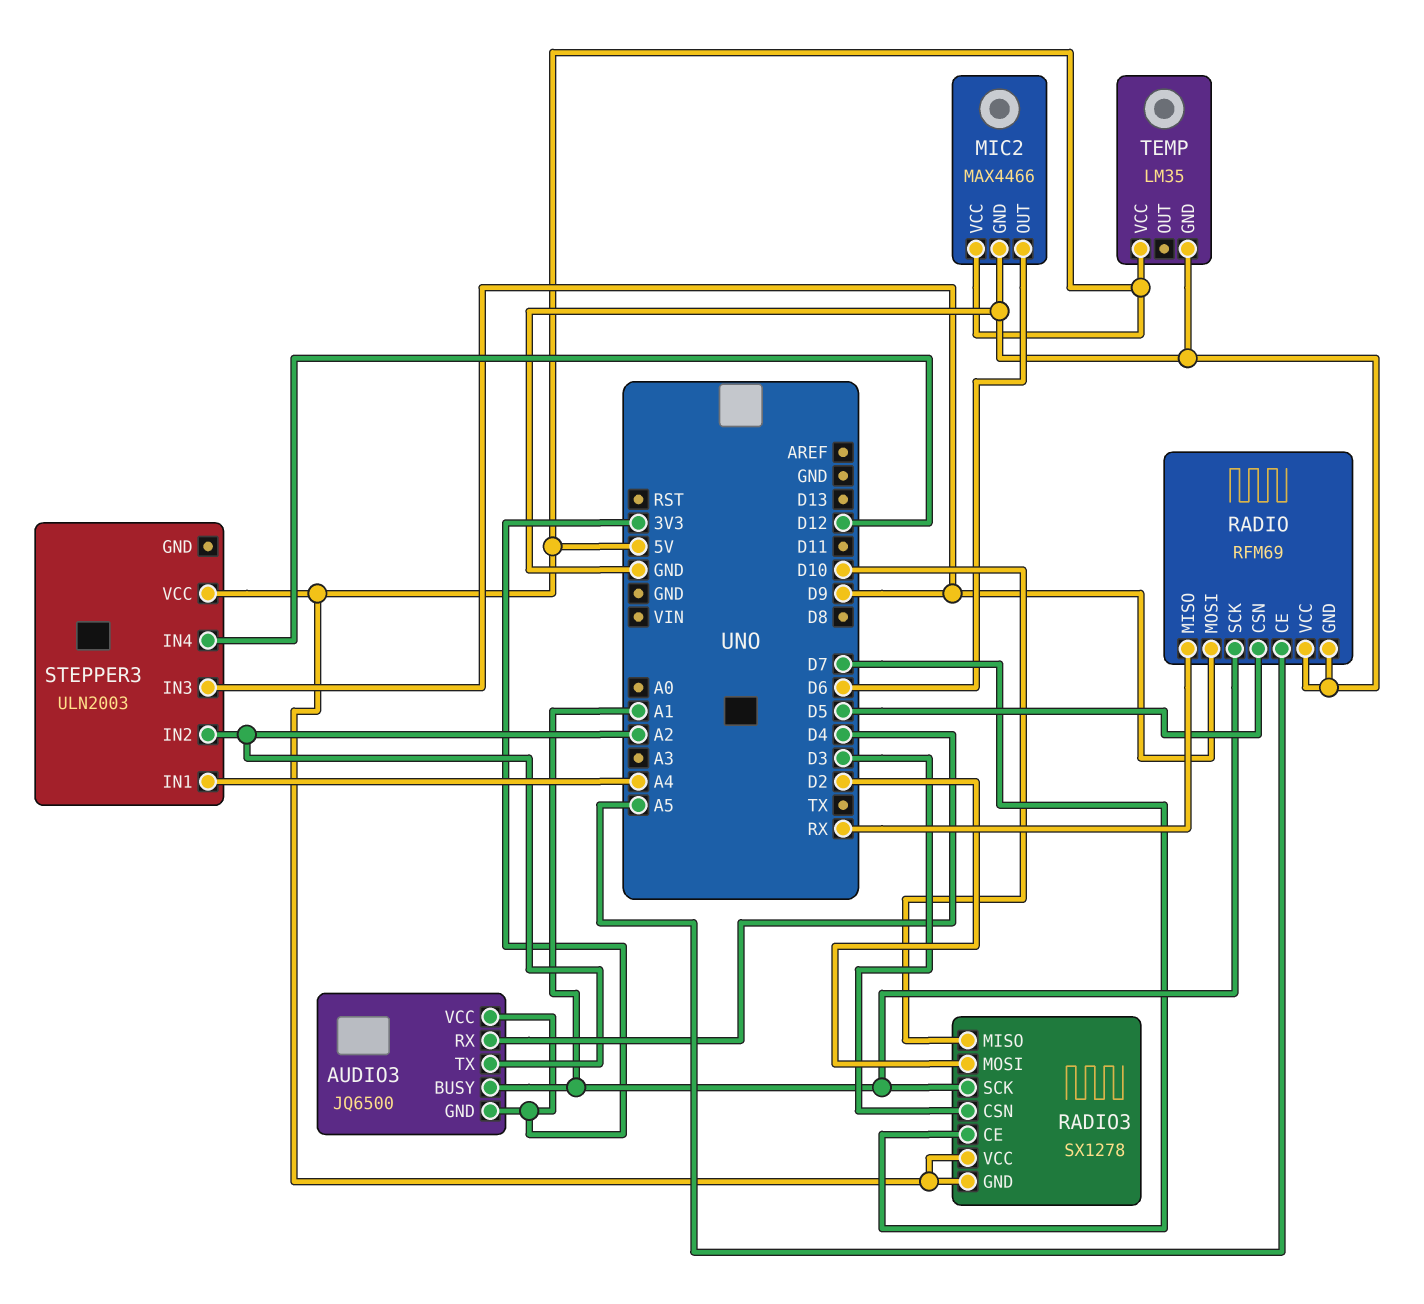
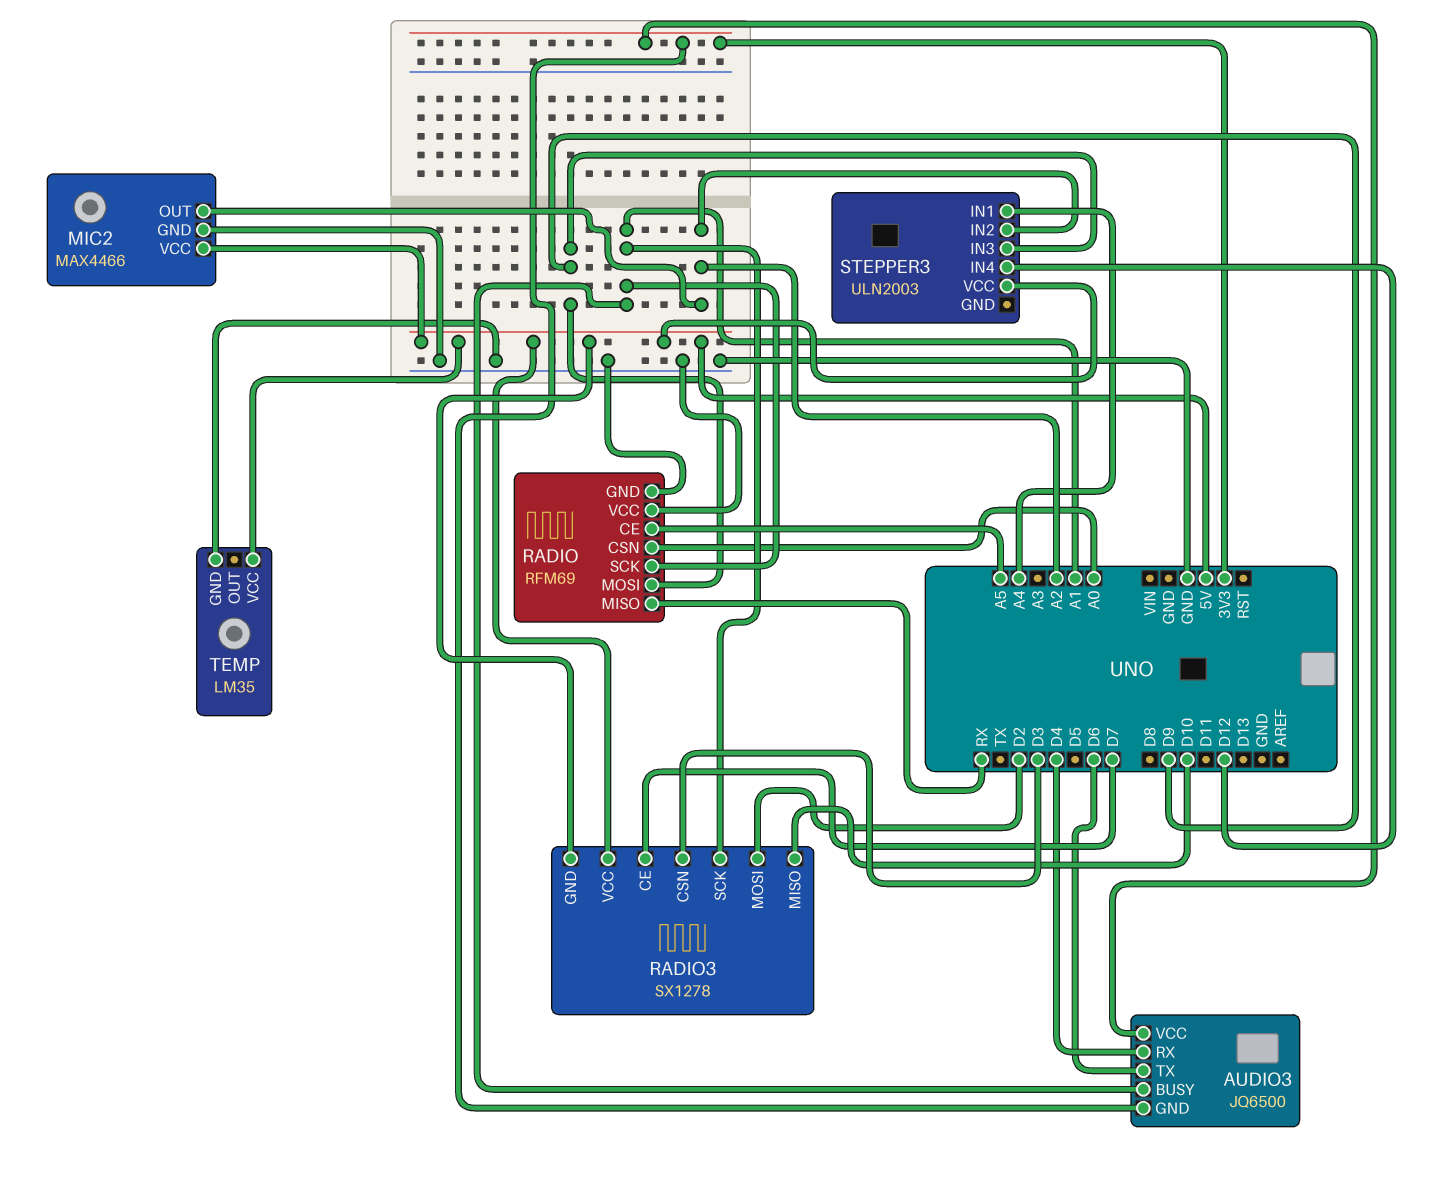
AUDIO3 pin TX: A2 -> D6
MIC2 pin OUT: D6 -> A2
RADIO pin CSN: D5 -> A0

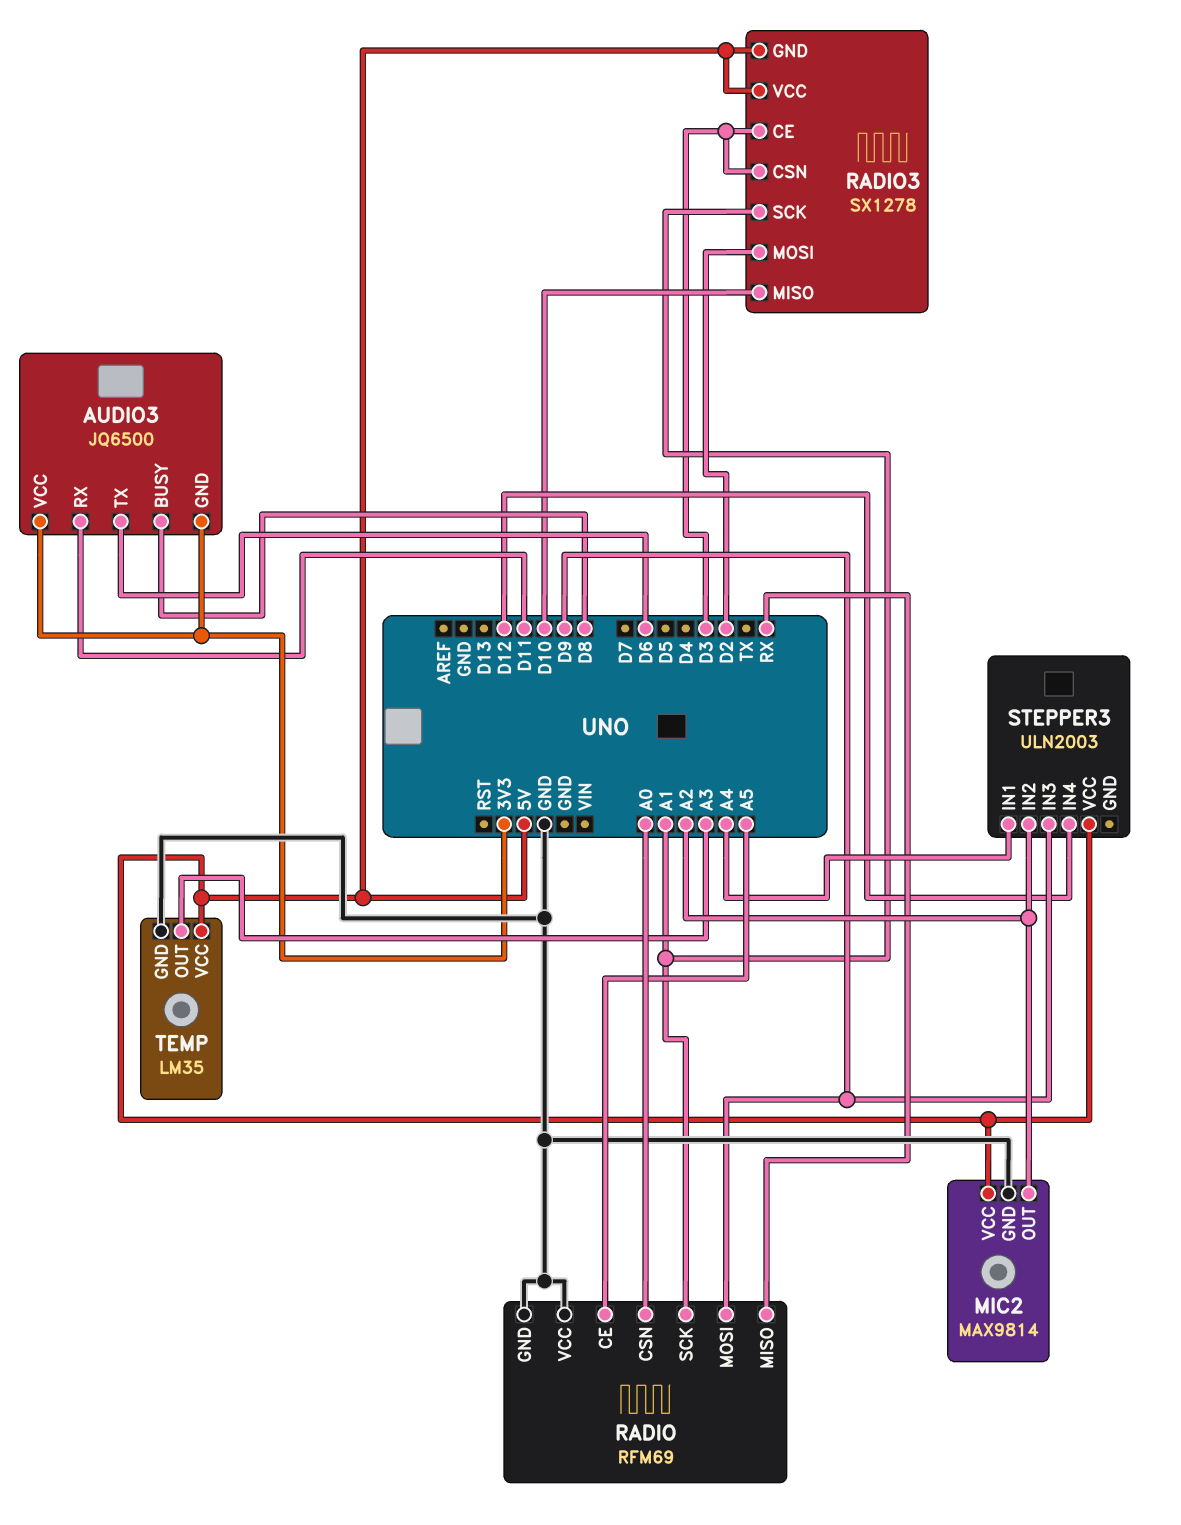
AUDIO3 pin BUSY: A1 -> D8
AUDIO3 pin RX: D4 -> D11
MIC2: MAX4466 -> MAX9814
RADIO3 pin CE: D7 -> D3
TEMP pin OUT: none -> A3

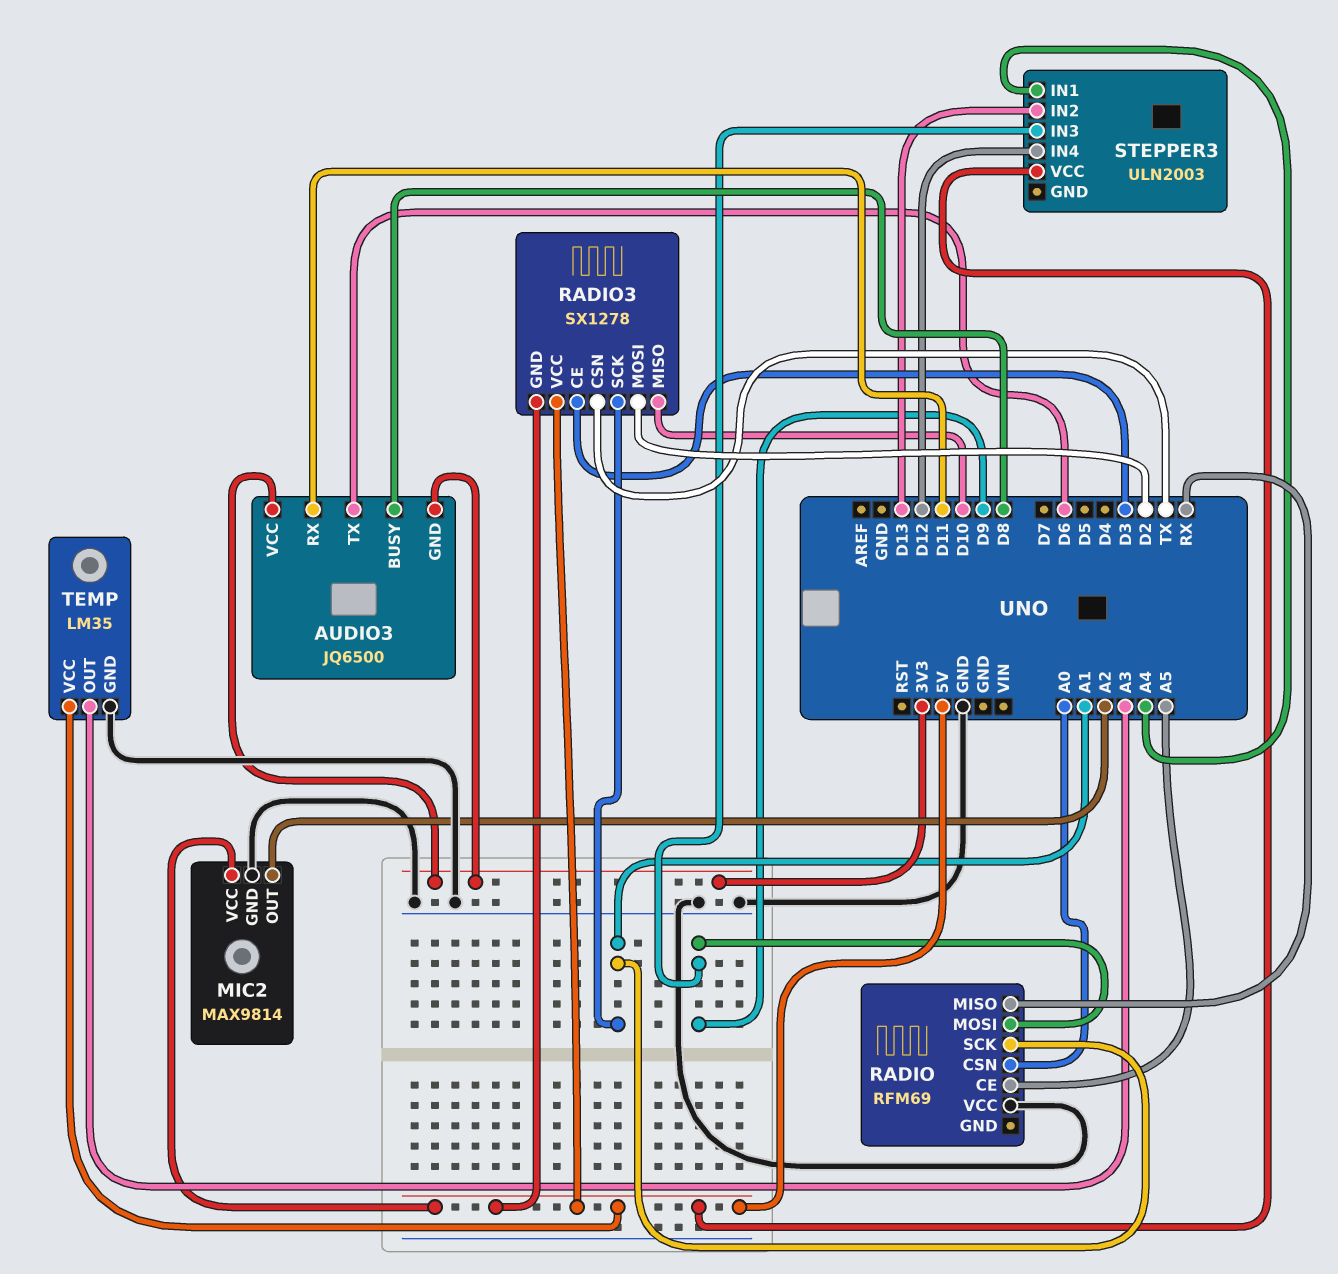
RADIO pin GND: GND -> none
RADIO3 pin CSN: D3 -> TX
STEPPER3 pin IN2: A2 -> D13

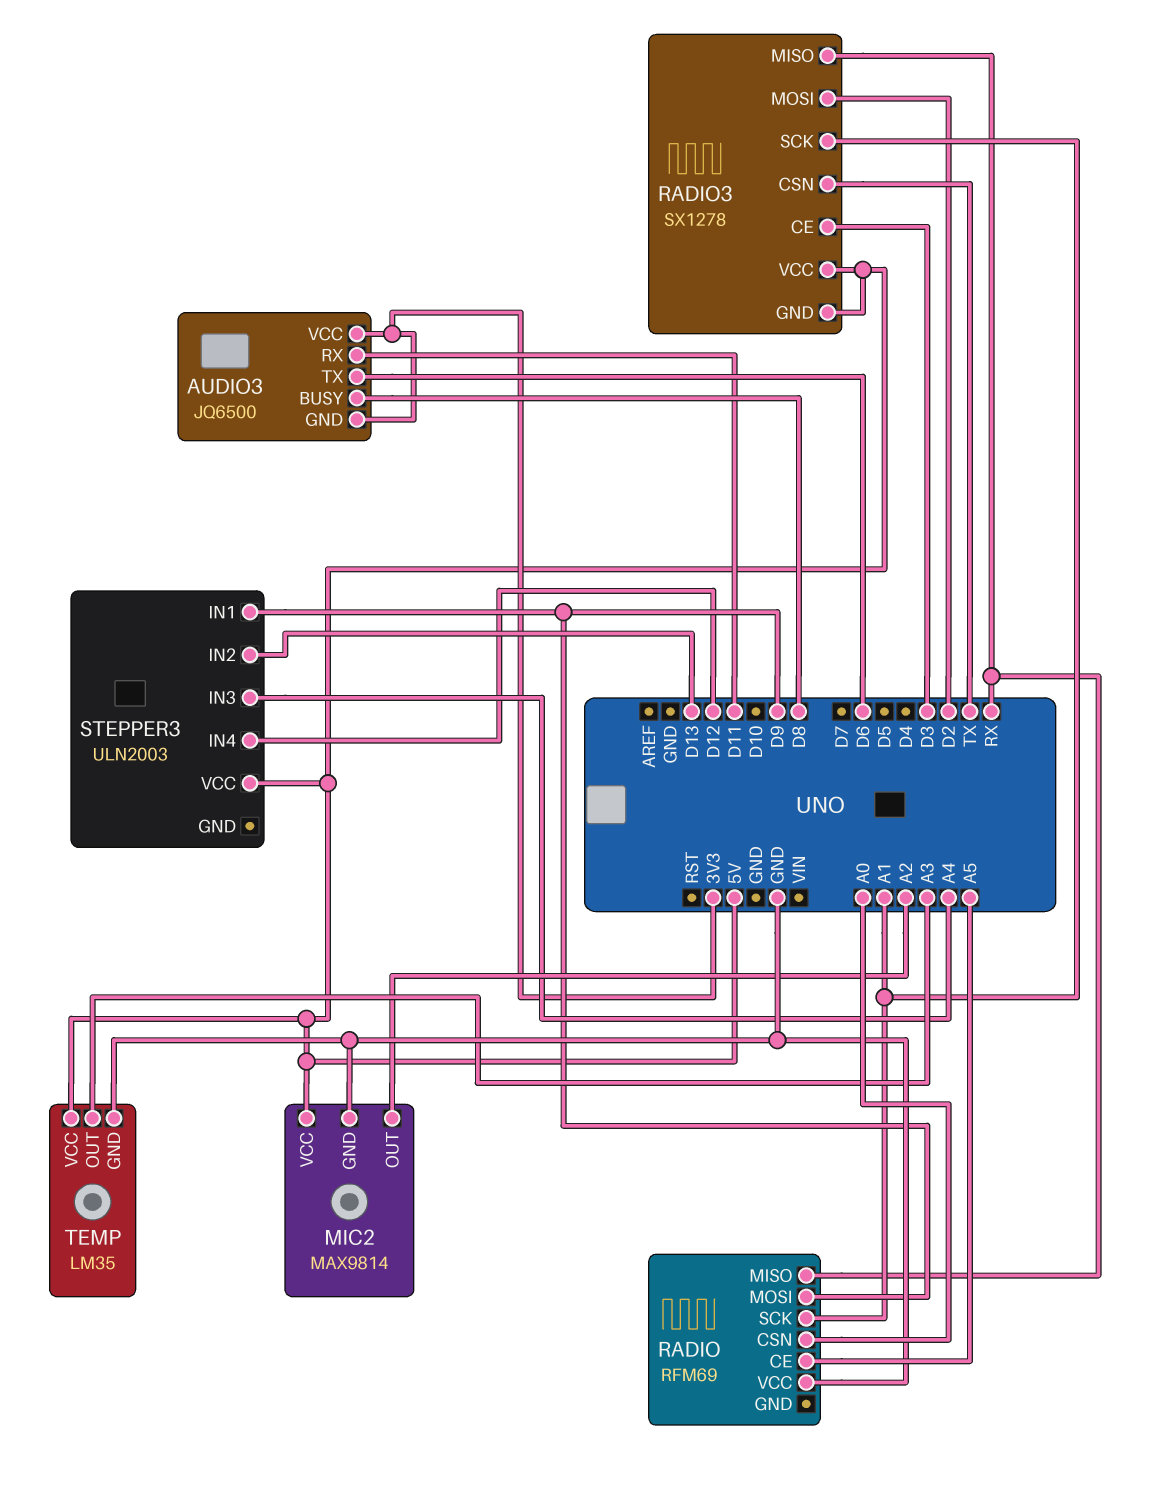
RADIO3 pin MISO: D10 -> RX
STEPPER3 pin IN1: A4 -> D9
STEPPER3 pin IN3: D9 -> A4

